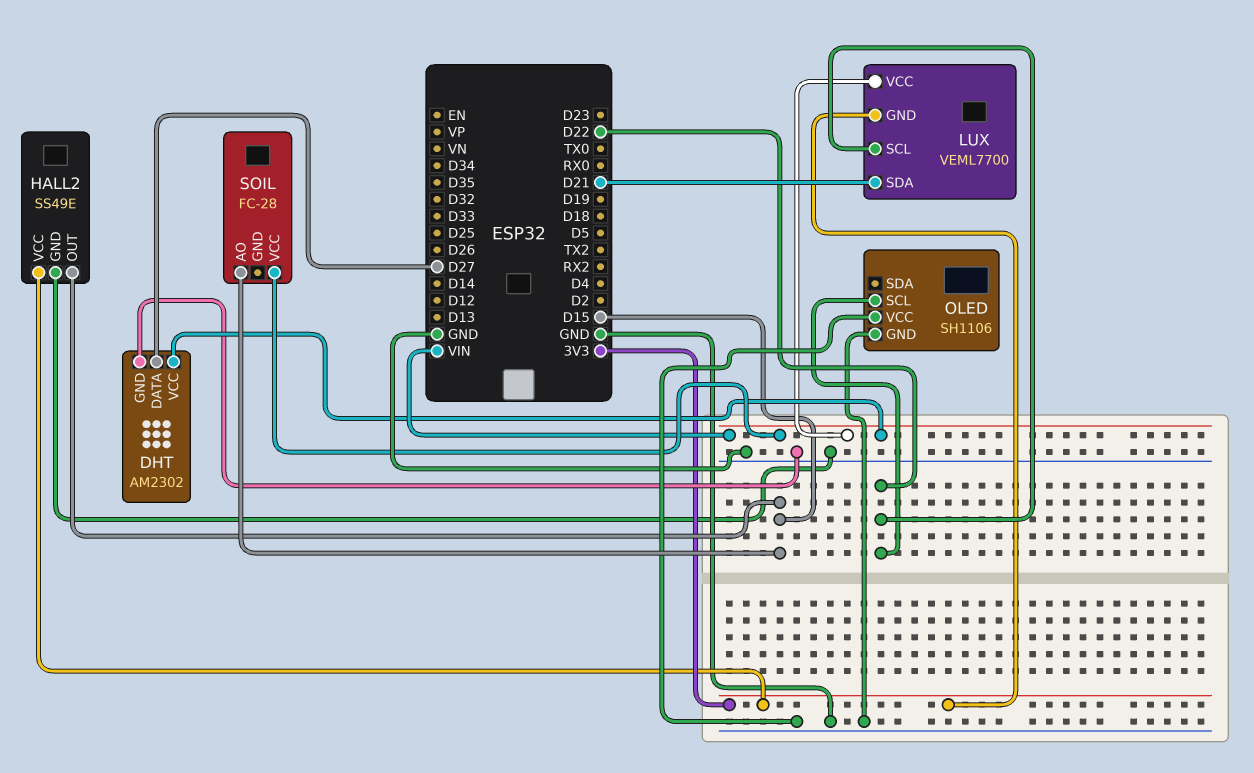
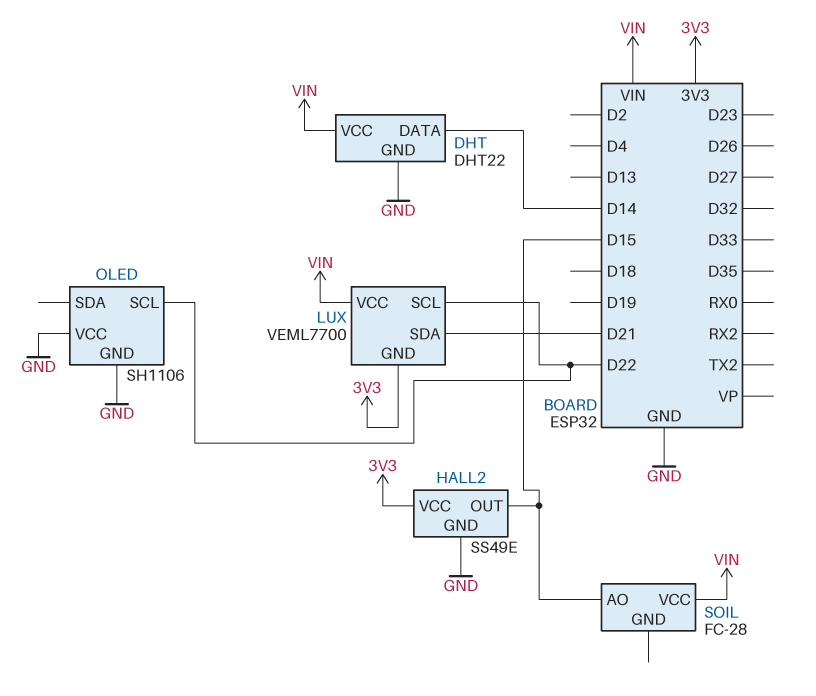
DHT: AM2302 -> DHT22
DHT pin DATA: D27 -> D14

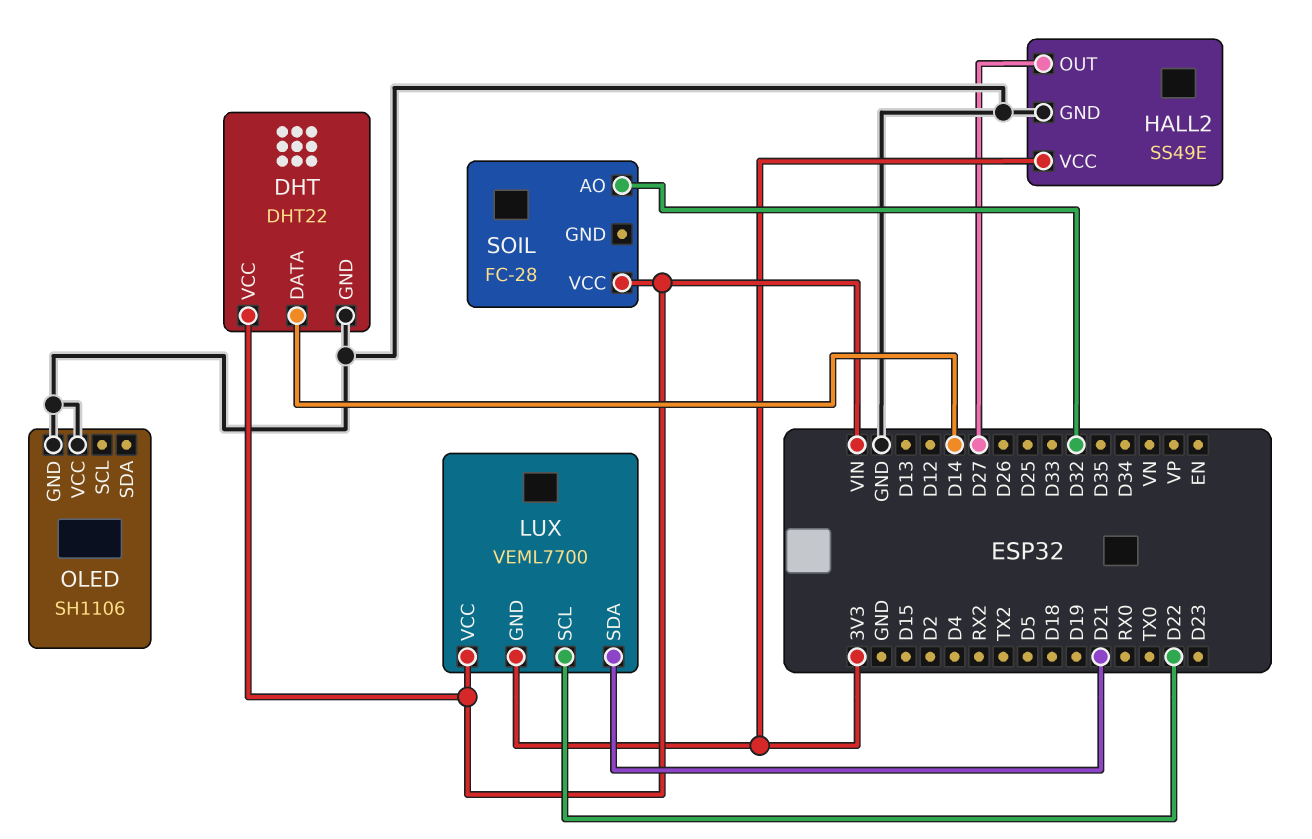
HALL2 pin OUT: D15 -> D27
OLED pin SCL: D22 -> none
SOIL pin AO: D15 -> D32

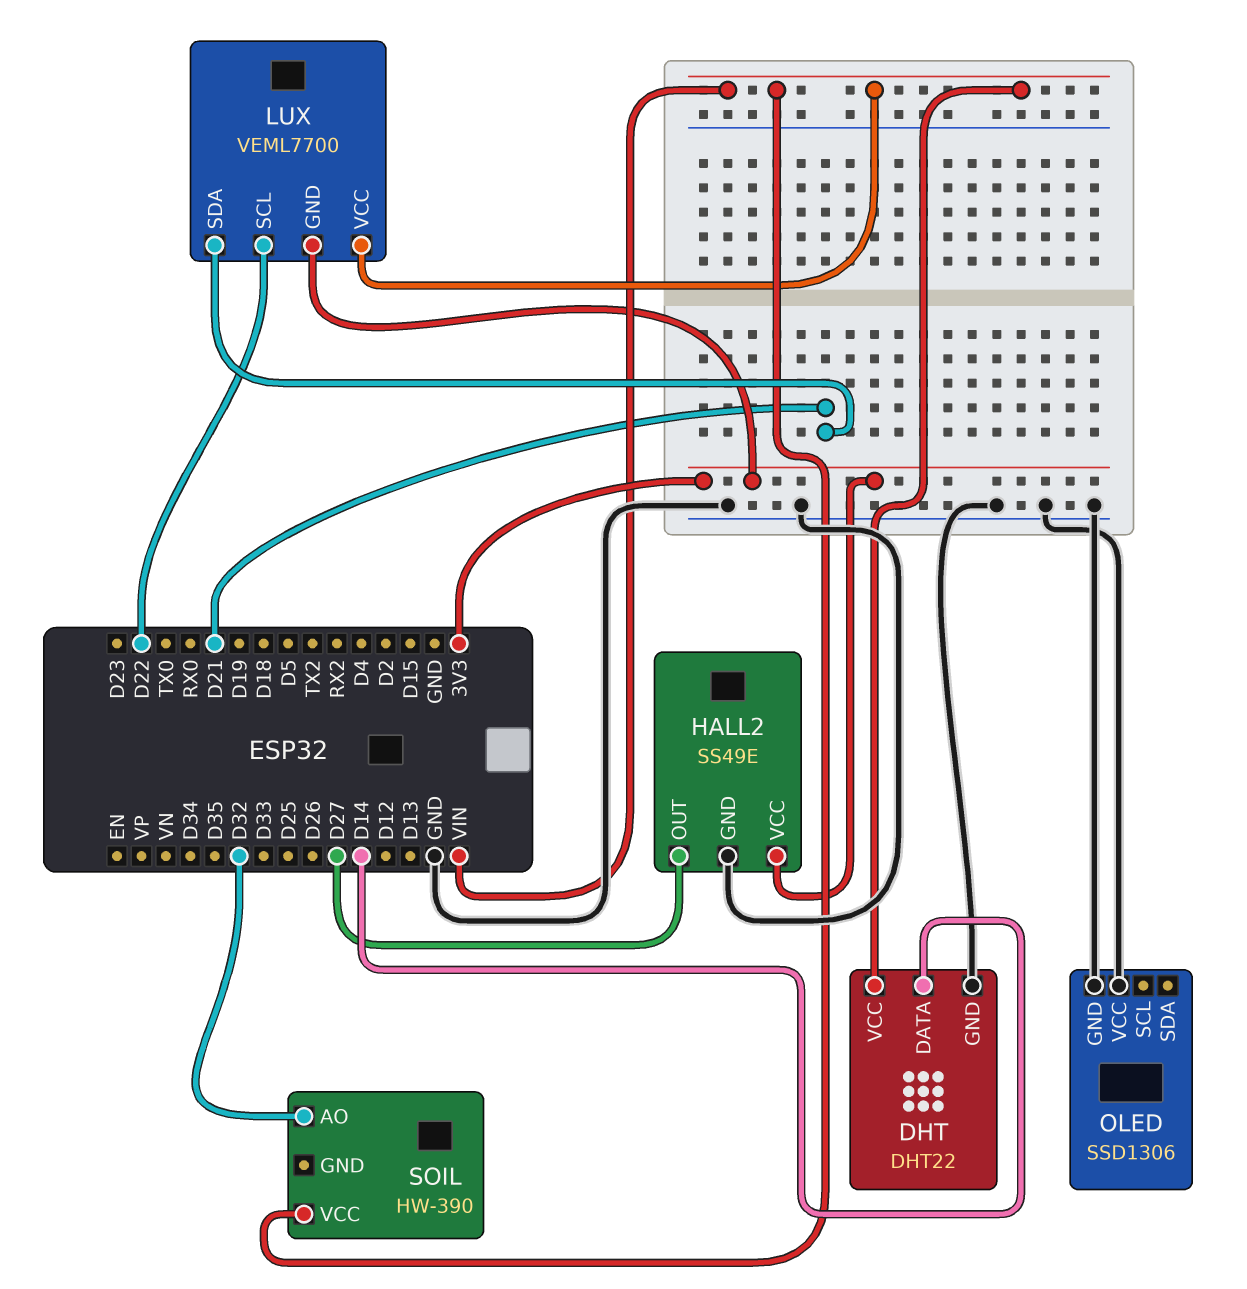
OLED: SH1106 -> SSD1306
SOIL: FC-28 -> HW-390

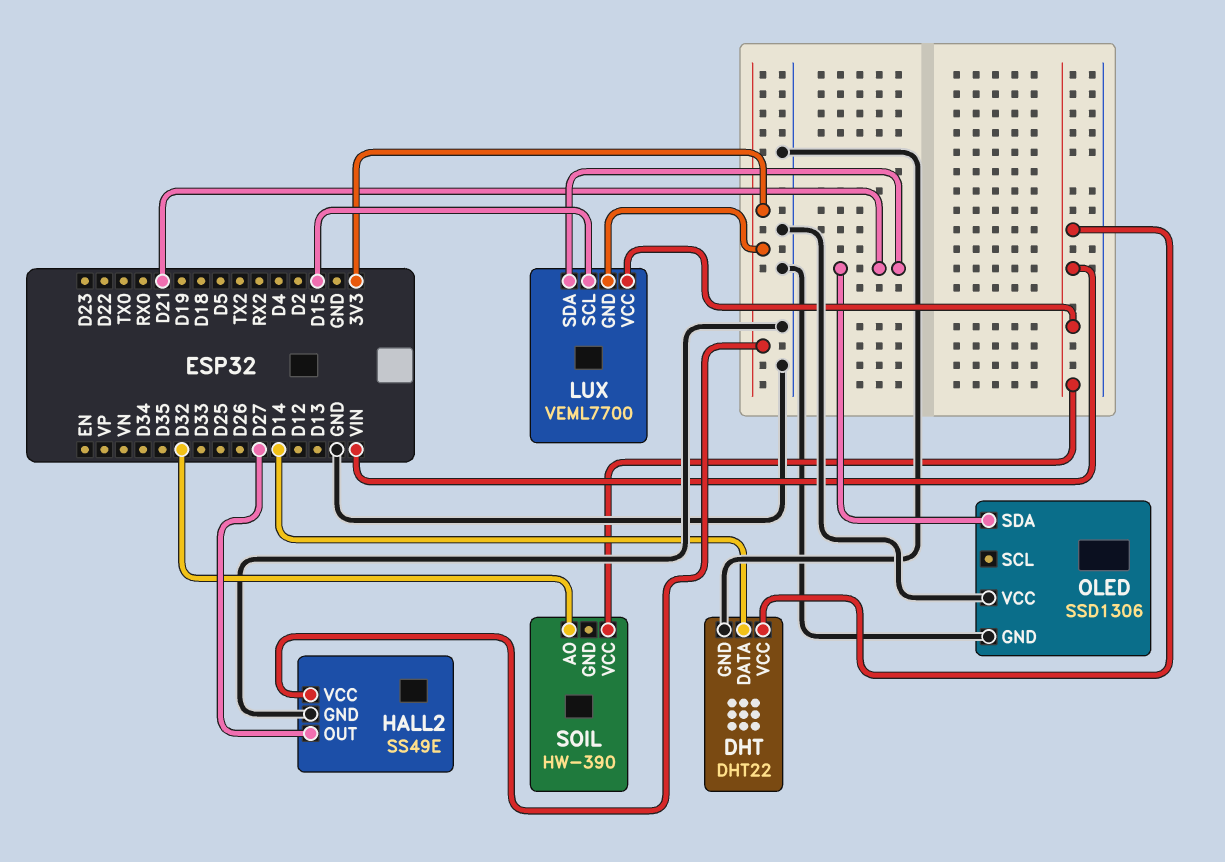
LUX pin SCL: D22 -> D15
OLED pin SDA: none -> D21

